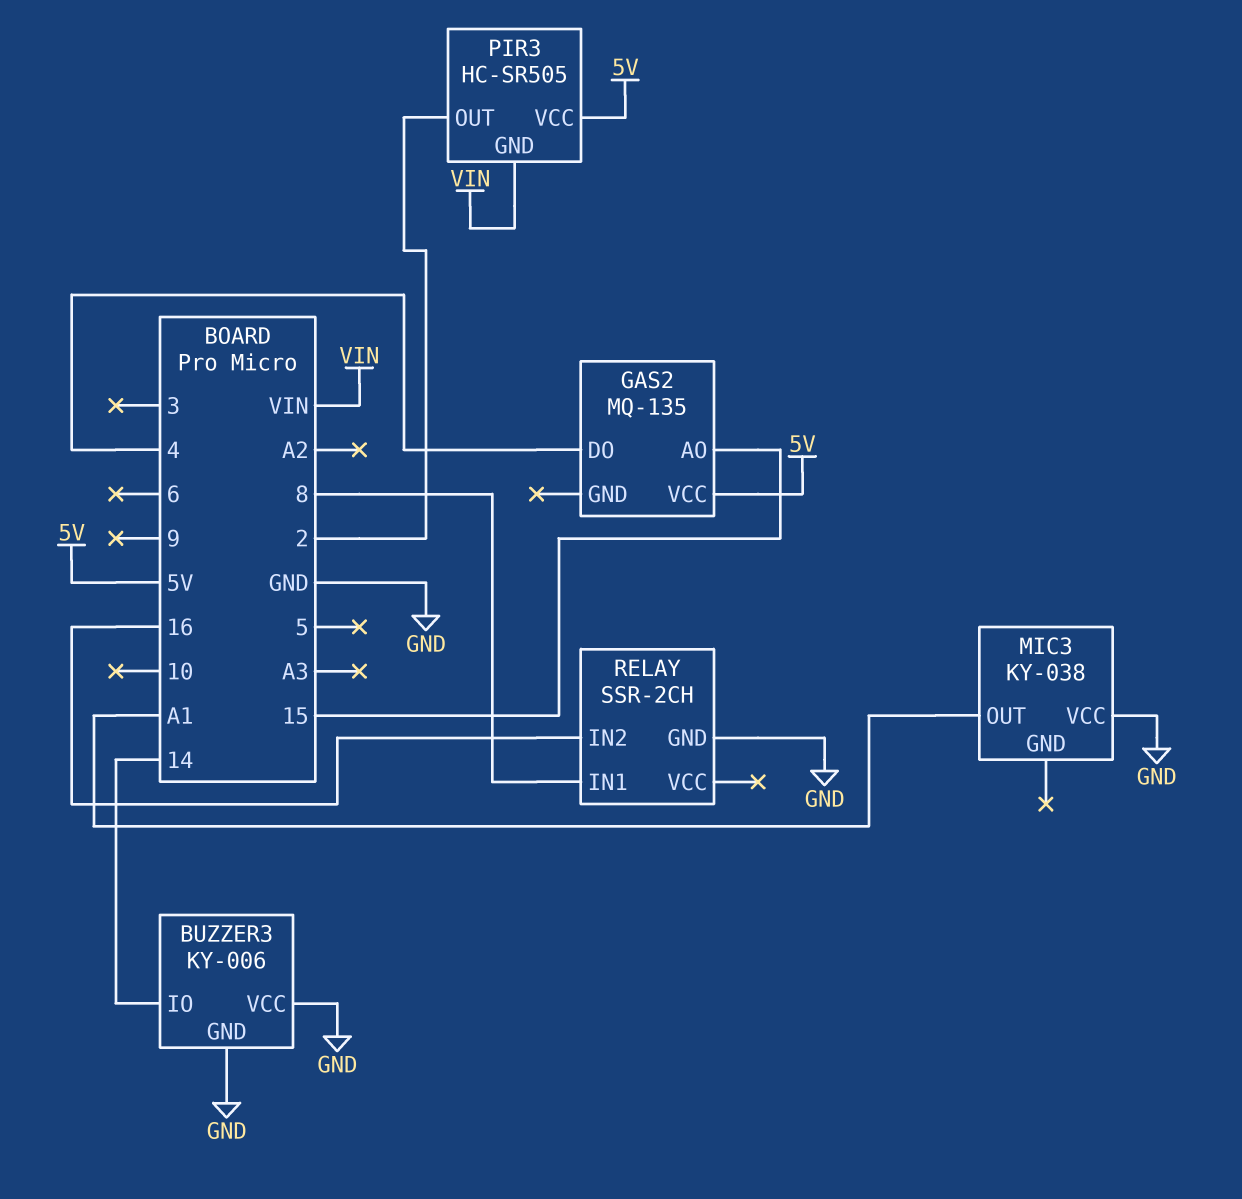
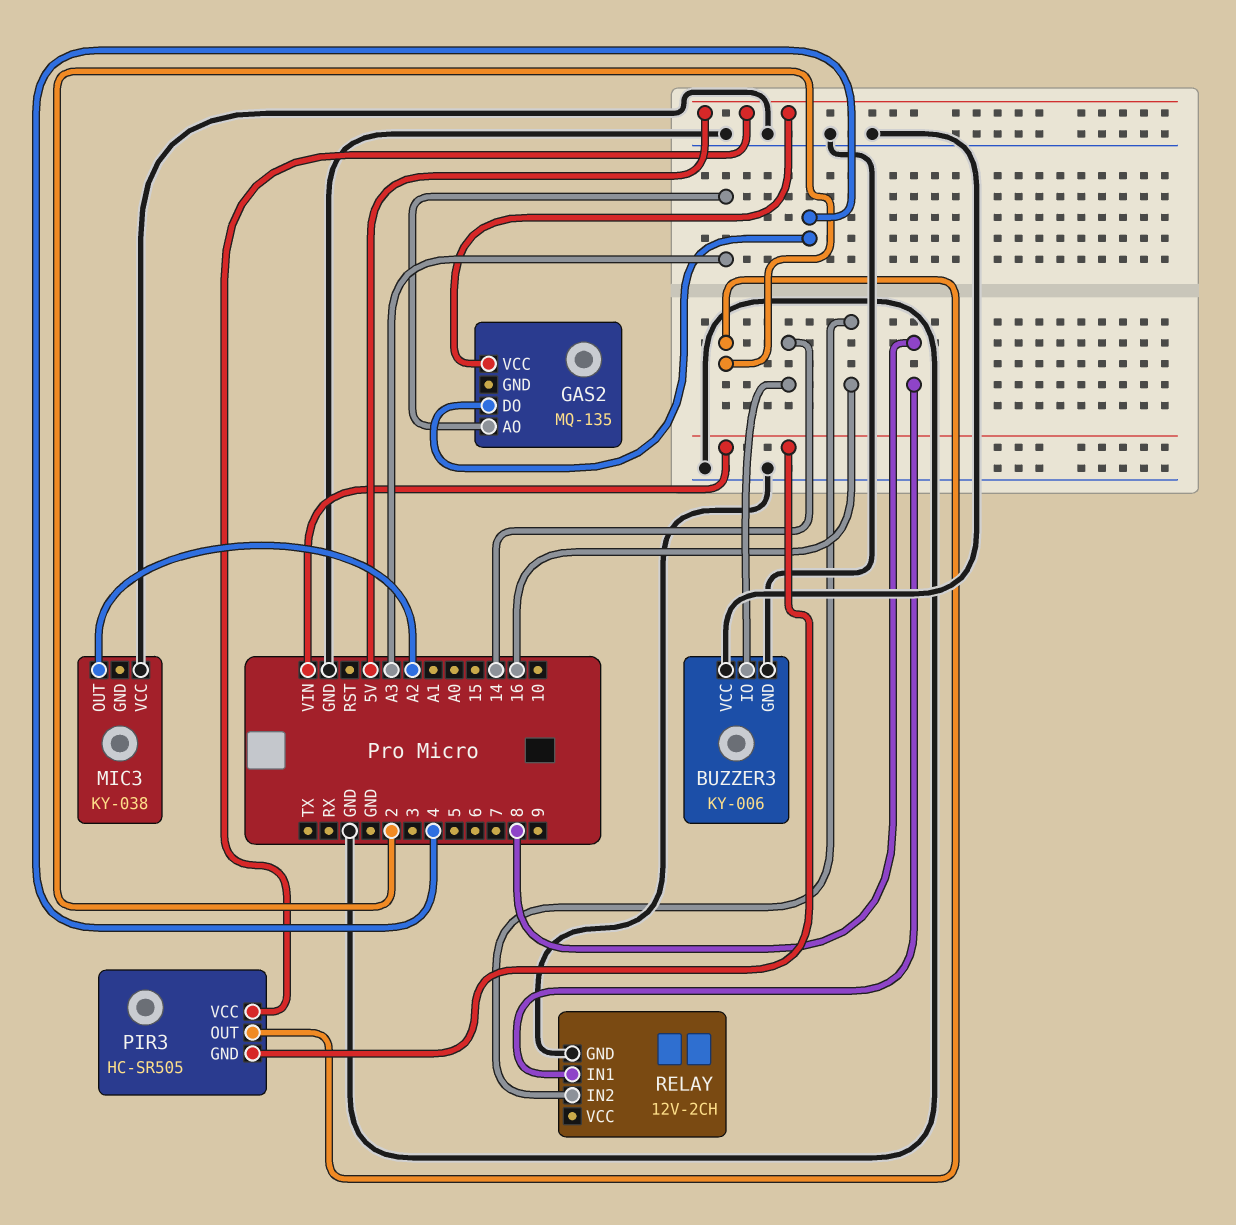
GAS2 pin AO: 15 -> A3
MIC3 pin OUT: A1 -> A2
RELAY: SSR-2CH -> 12V-2CH

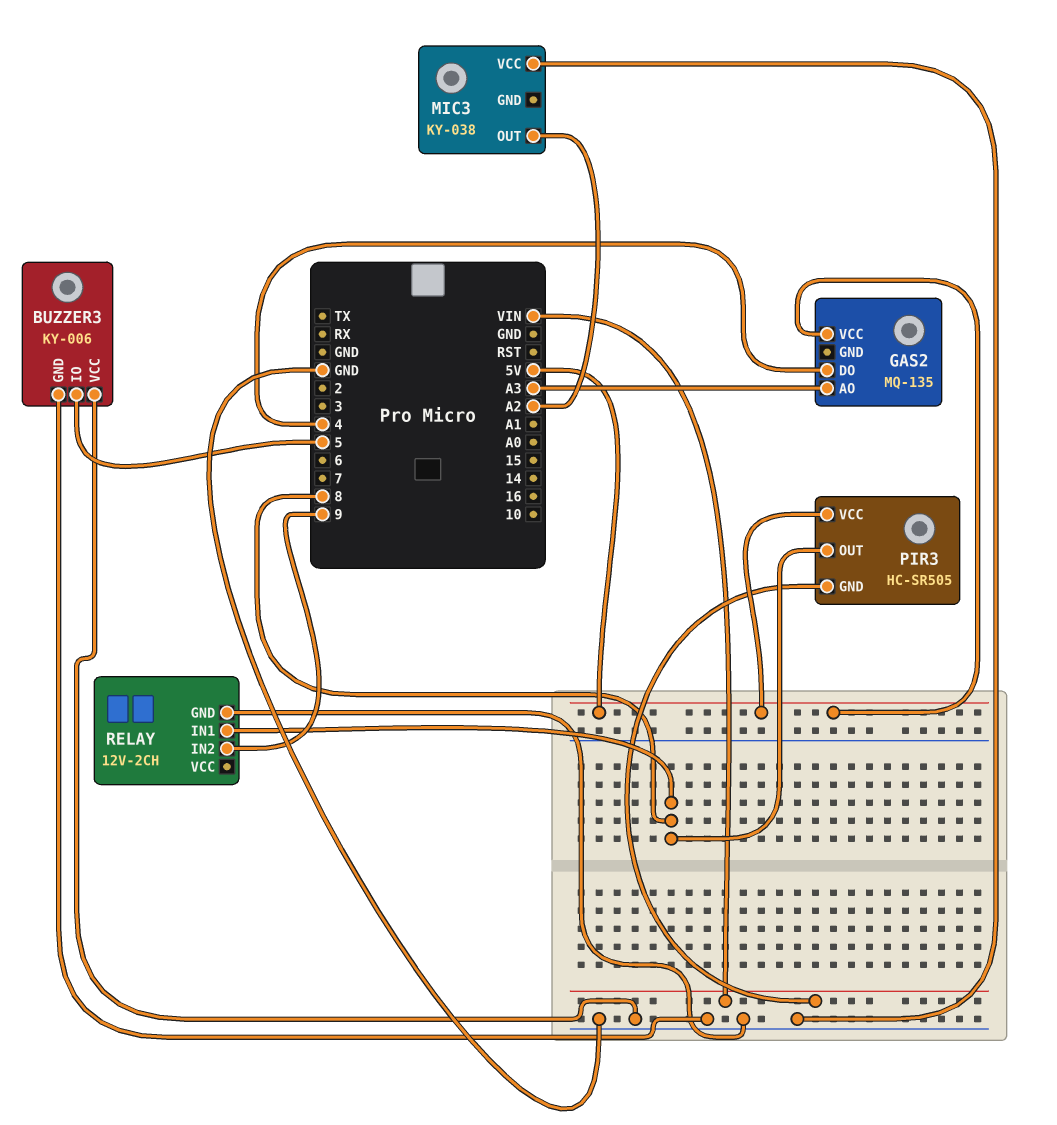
BUZZER3 pin IO: 14 -> 5
PIR3 pin OUT: 2 -> 8
RELAY pin IN2: 16 -> 9

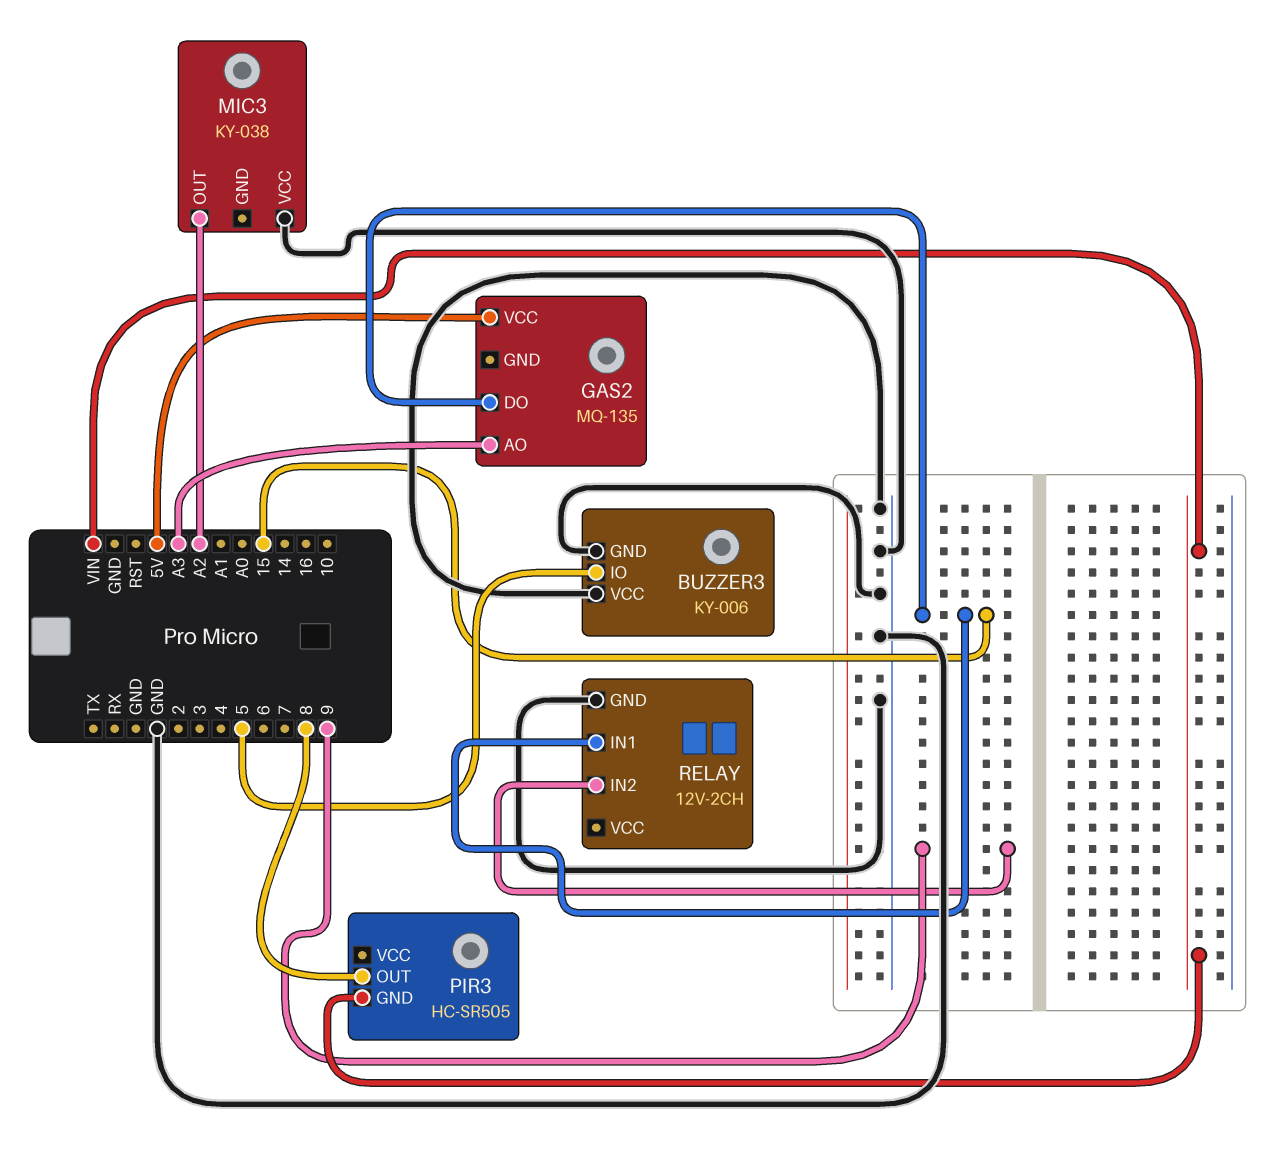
GAS2 pin DO: 4 -> 15
PIR3 pin VCC: 5V -> none
RELAY pin IN1: 8 -> 15

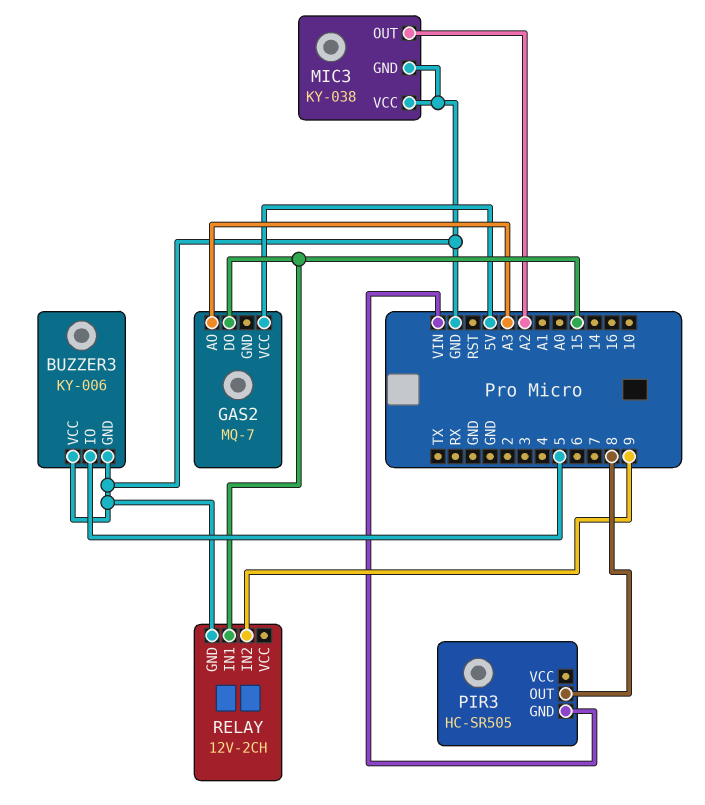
GAS2: MQ-135 -> MQ-7
MIC3 pin GND: none -> GND

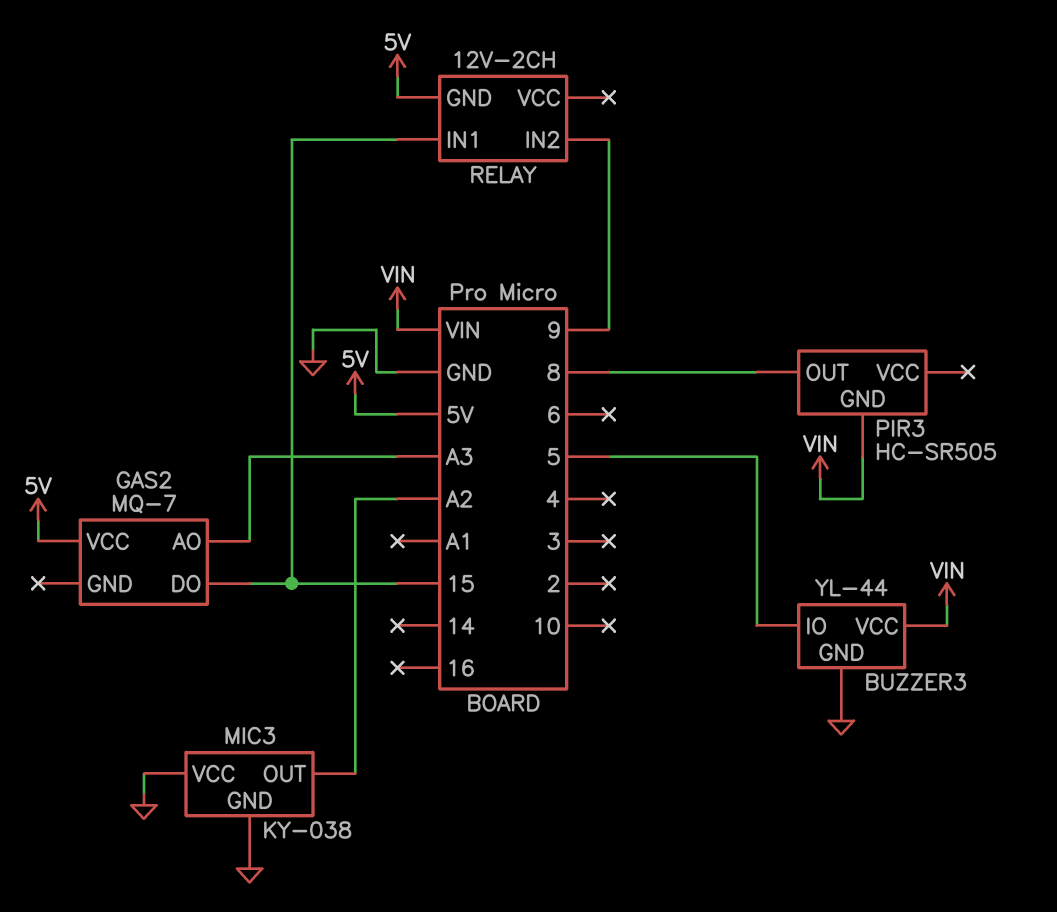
BUZZER3: KY-006 -> YL-44
BUZZER3 pin VCC: GND -> VIN
RELAY pin GND: GND -> 5V

